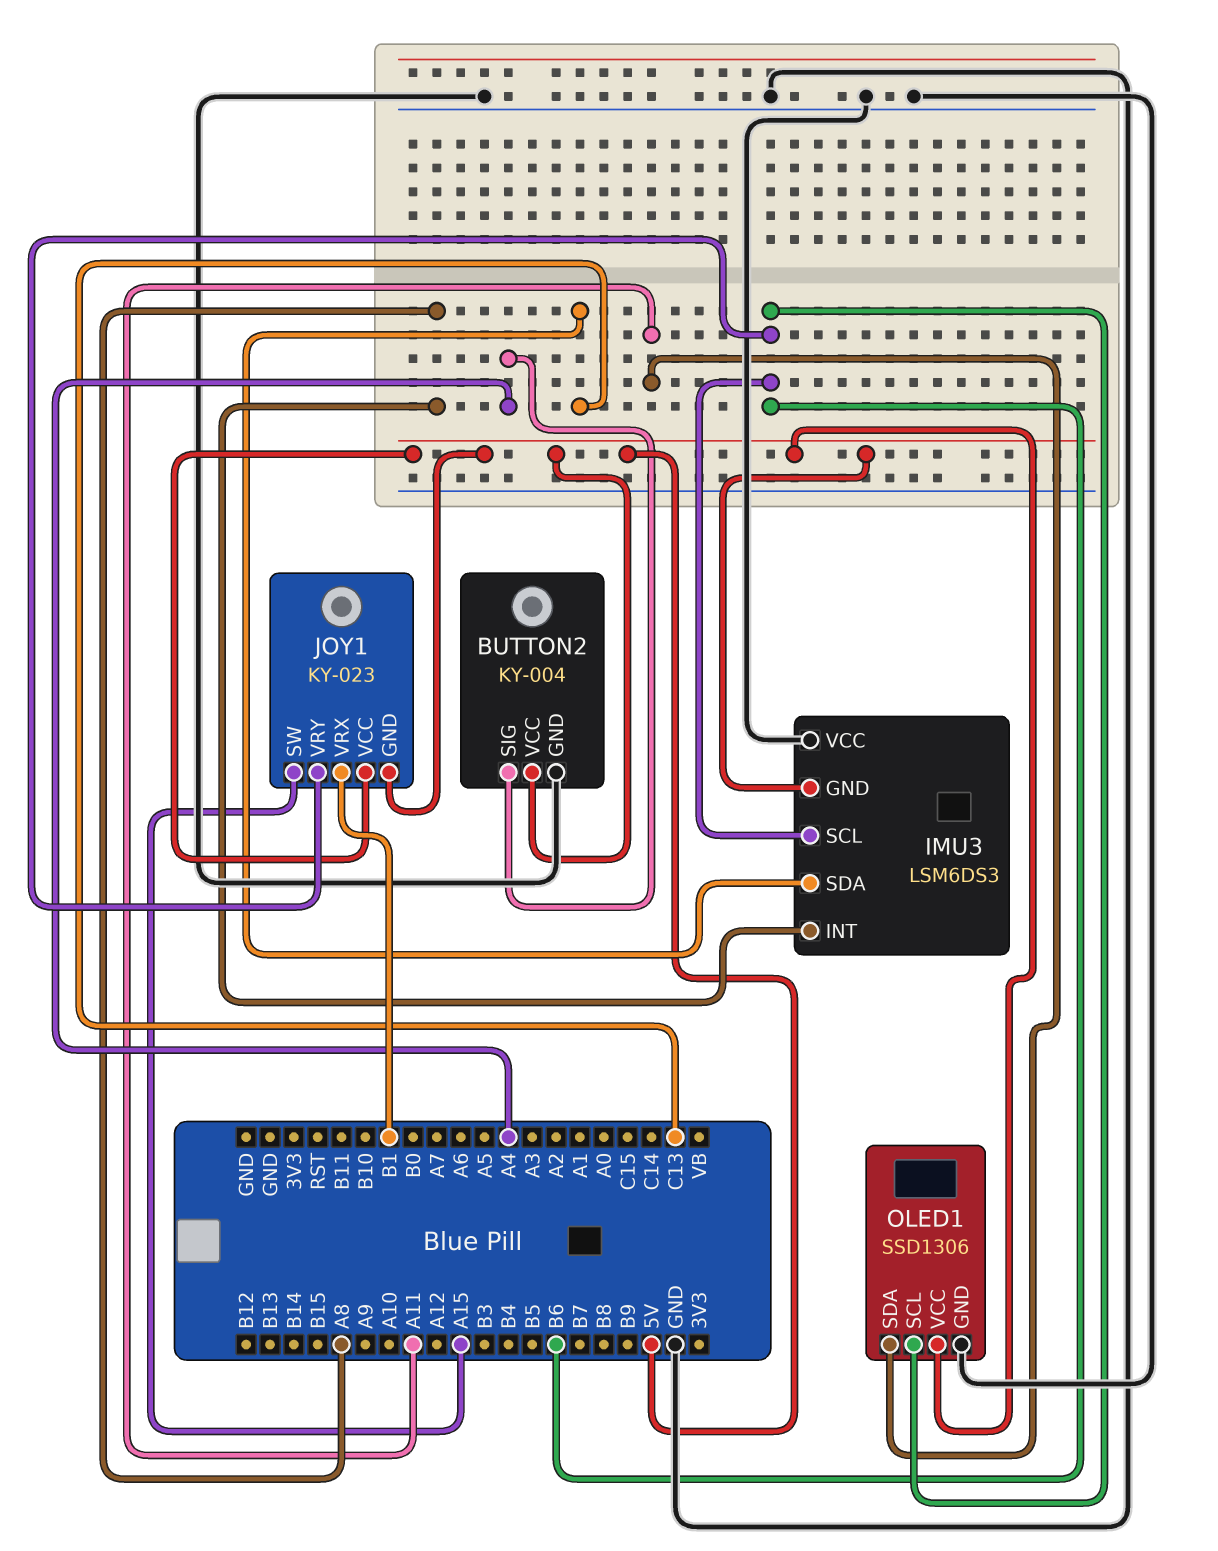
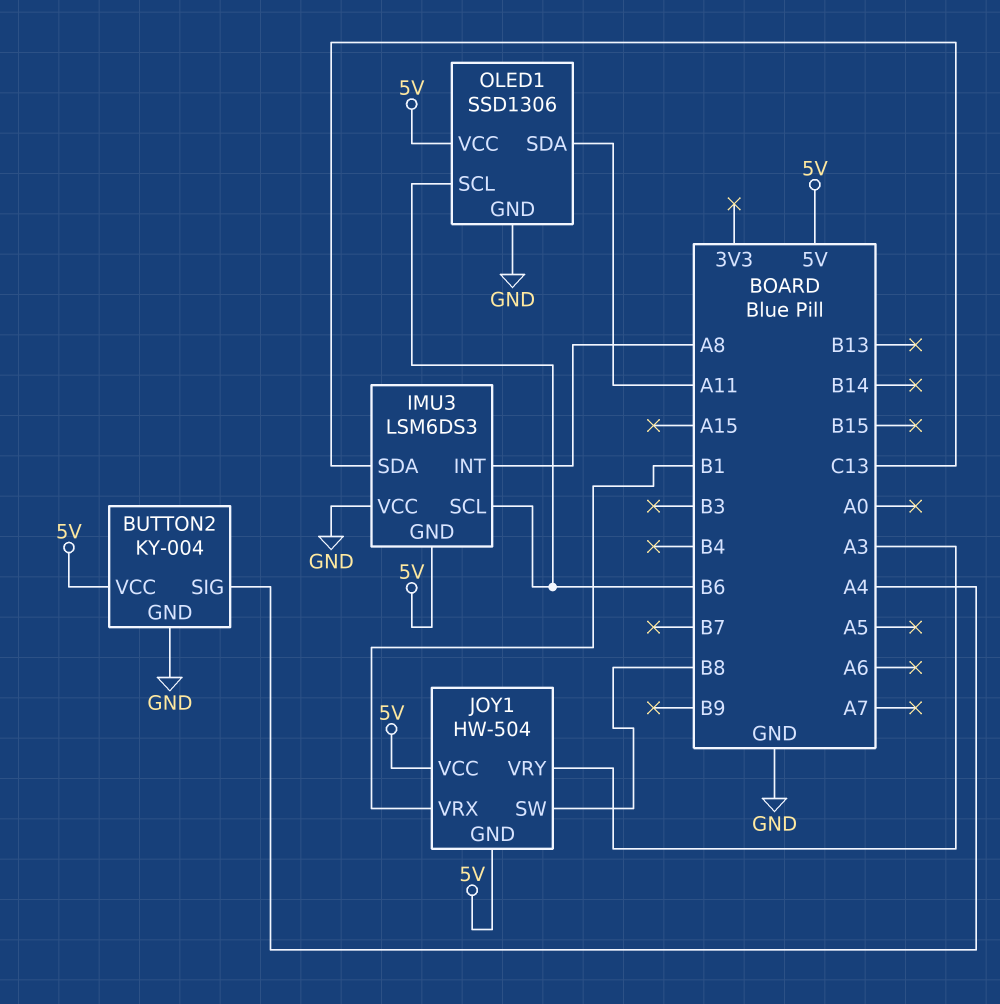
JOY1: KY-023 -> HW-504
JOY1 pin SW: A15 -> B8
JOY1 pin VRY: B6 -> A3

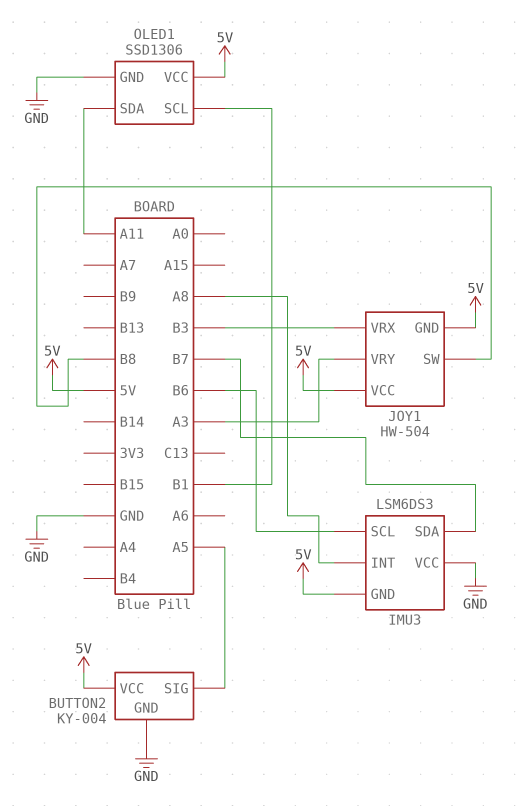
BUTTON2 pin SIG: A4 -> A5
IMU3 pin SDA: C13 -> B7
JOY1 pin VRX: B1 -> B3
OLED1 pin SCL: B6 -> B1

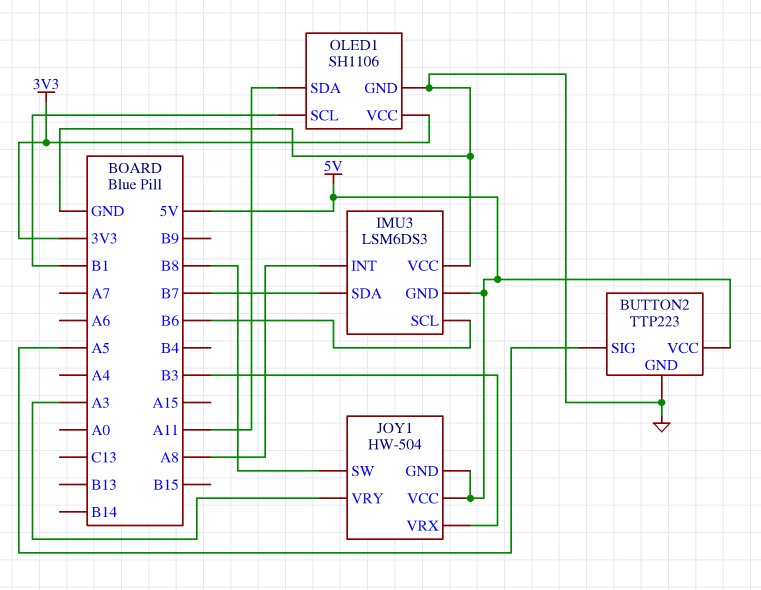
BUTTON2: KY-004 -> TTP223
OLED1: SSD1306 -> SH1106
OLED1 pin VCC: 5V -> 3V3

